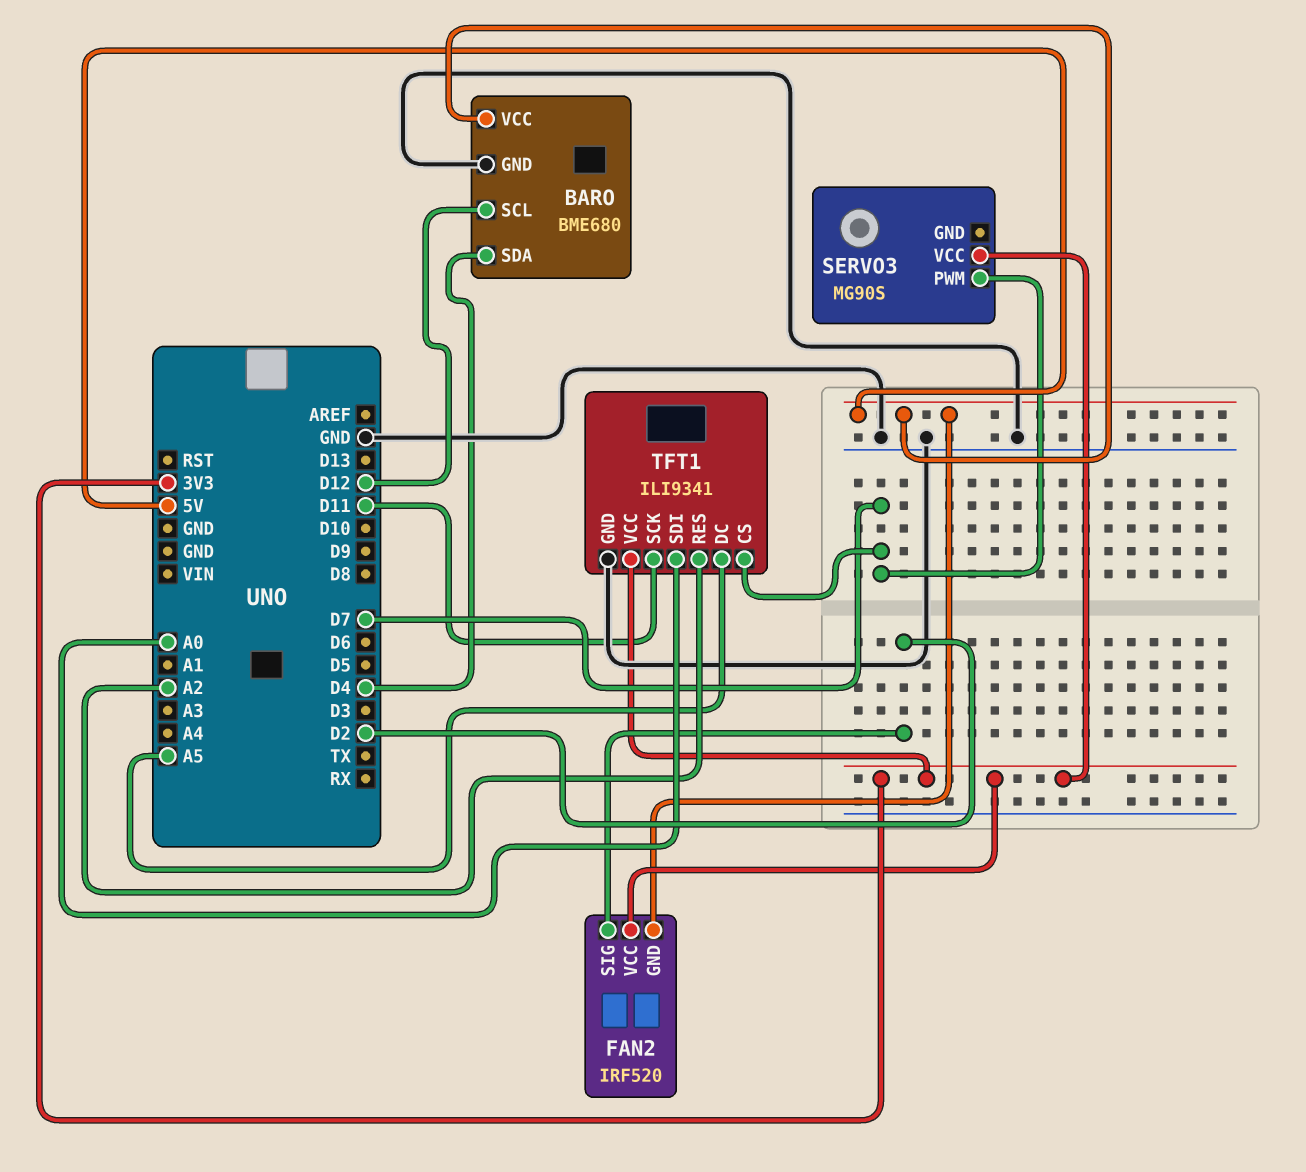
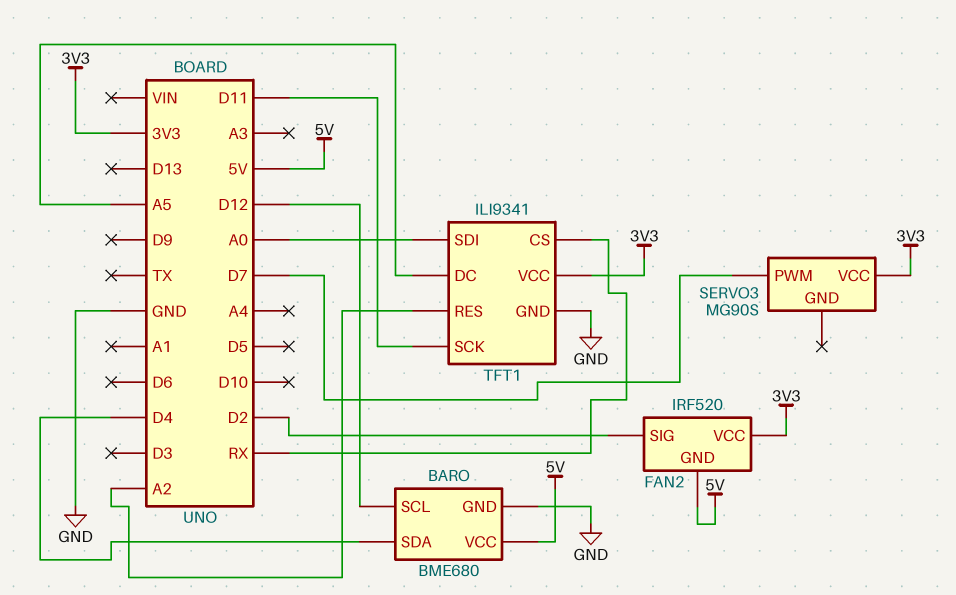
TFT1 pin CS: D7 -> RX

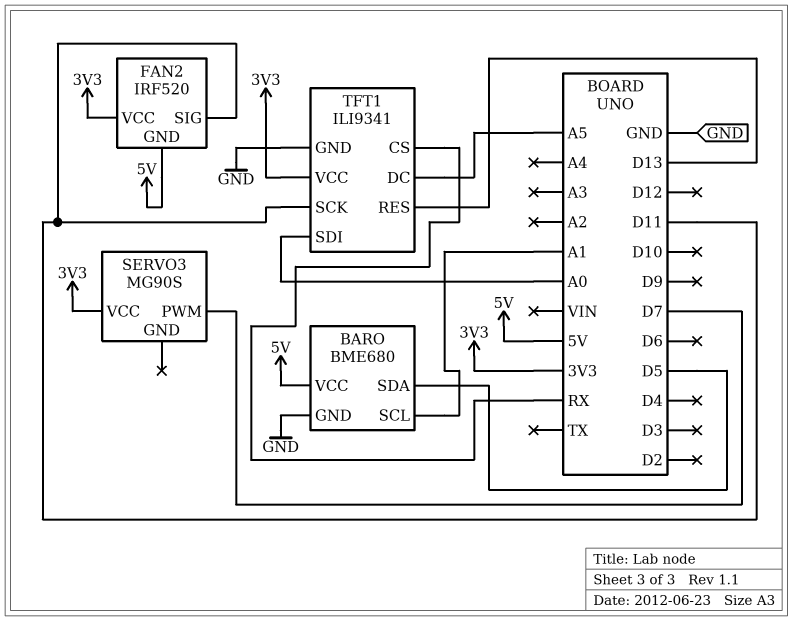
BARO pin SCL: D12 -> A1
BARO pin SDA: D4 -> D5
FAN2 pin SIG: D2 -> D11
TFT1 pin RES: A2 -> D13

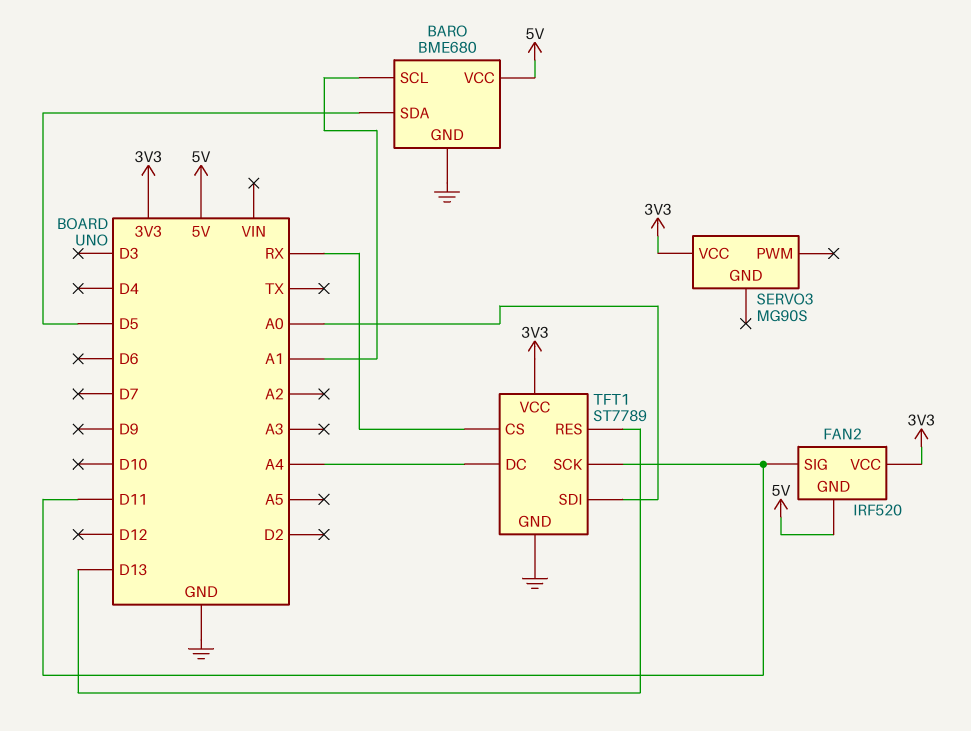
SERVO3 pin PWM: D7 -> none
TFT1: ILI9341 -> ST7789
TFT1 pin DC: A5 -> A4

